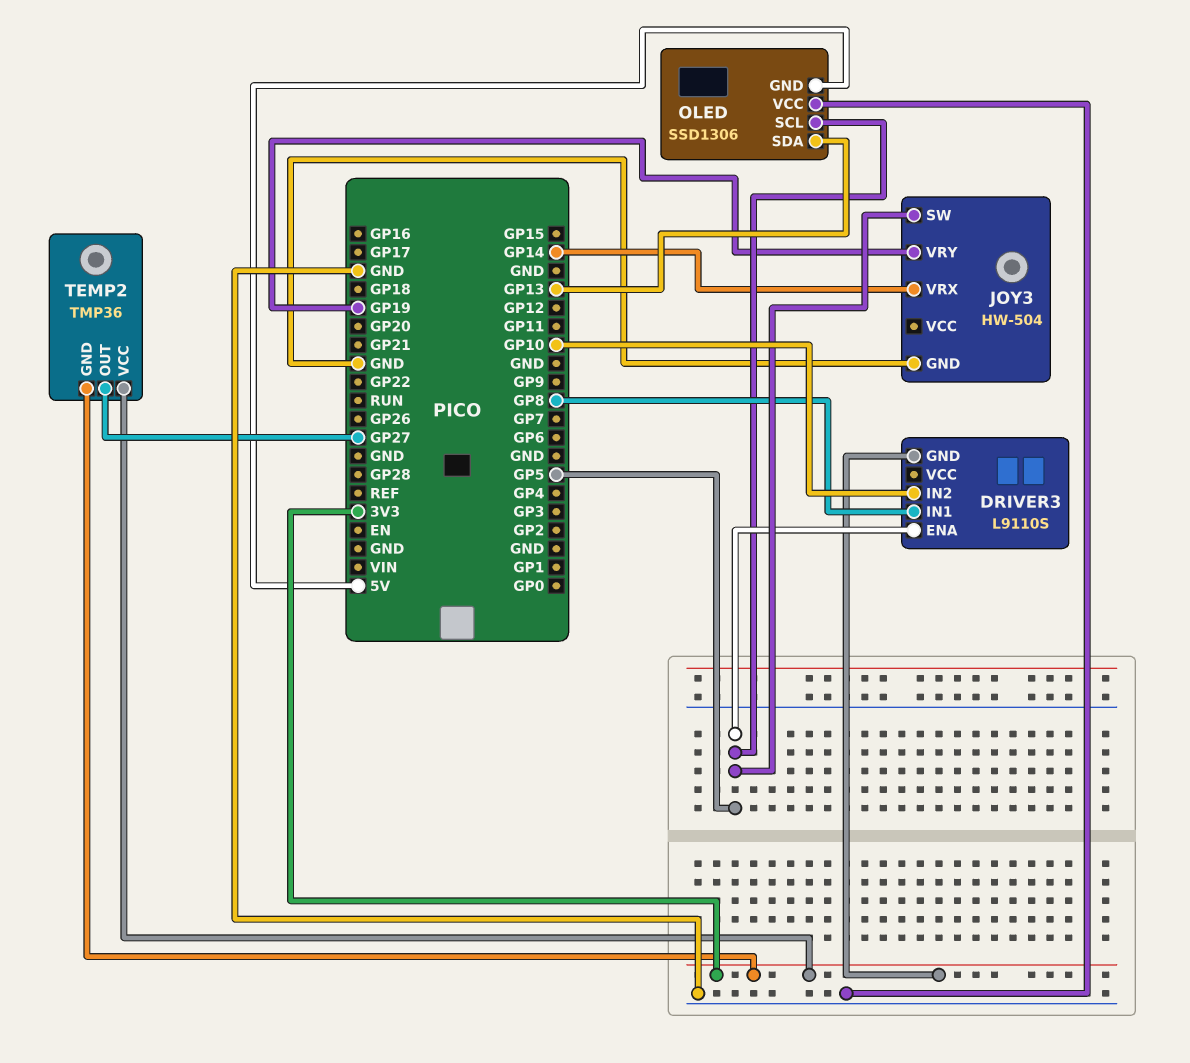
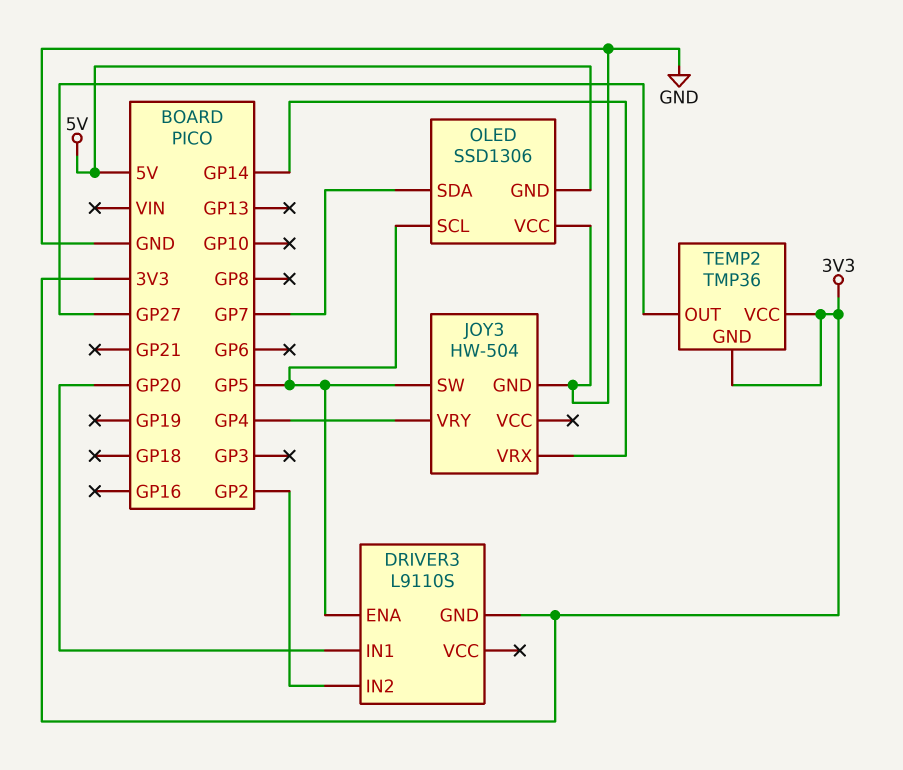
DRIVER3 pin IN1: GP8 -> GP20
DRIVER3 pin IN2: GP10 -> GP2
JOY3 pin VRY: GP19 -> GP4
OLED pin SDA: GP13 -> GP7

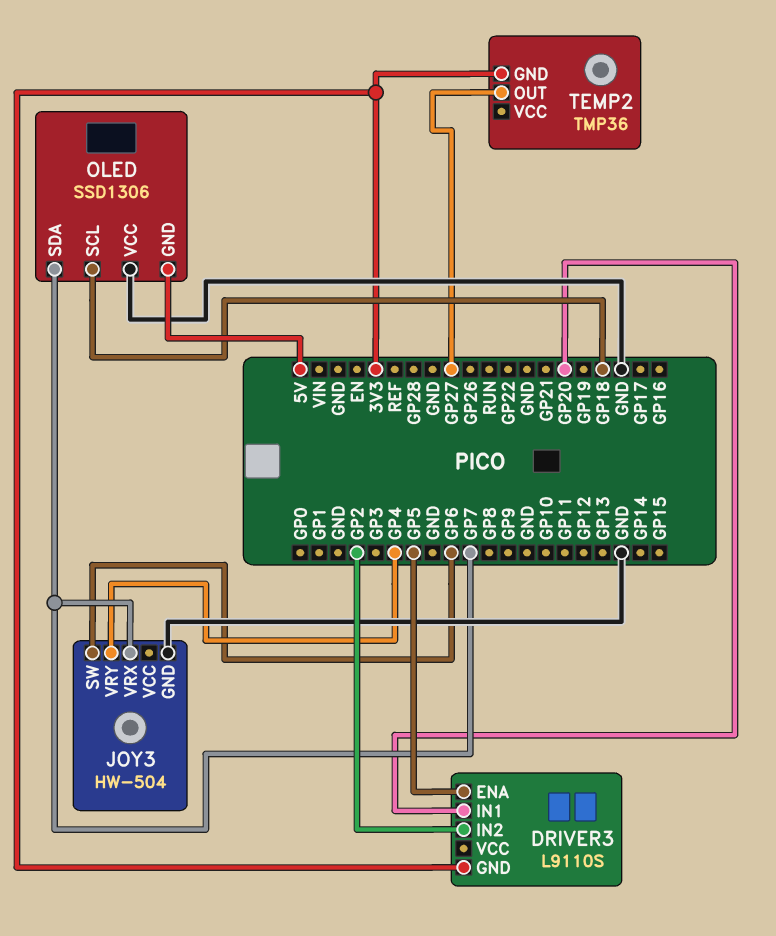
JOY3 pin SW: GP5 -> GP6
JOY3 pin VRX: GP14 -> GP7
OLED pin SCL: GP5 -> GP18
TEMP2 pin VCC: 3V3 -> none

